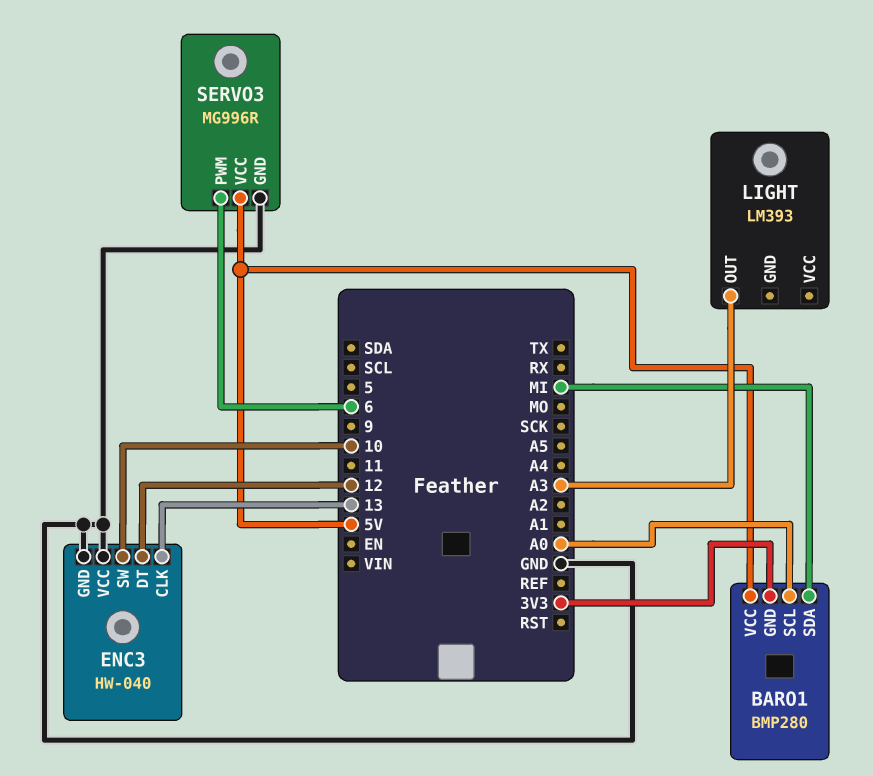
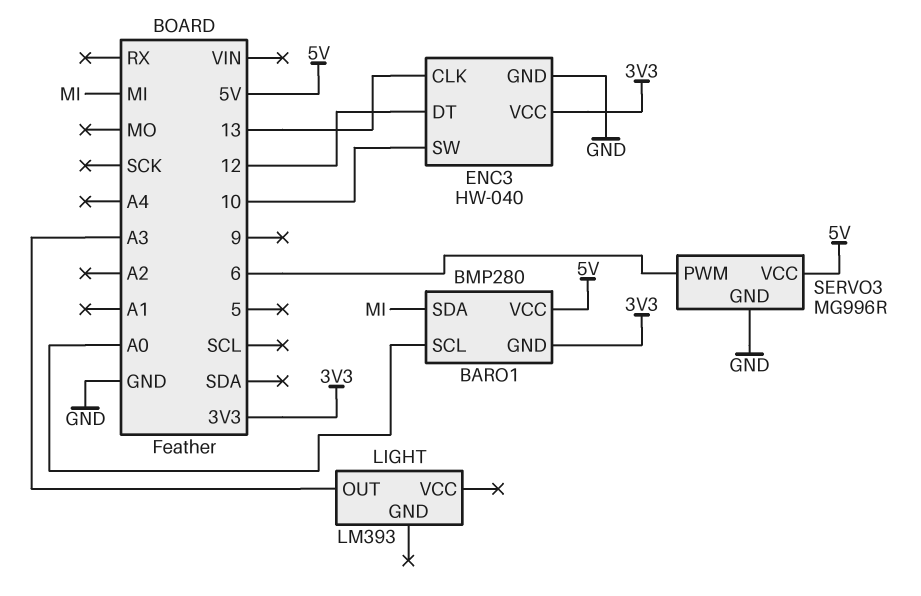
ENC3 pin VCC: GND -> 3V3

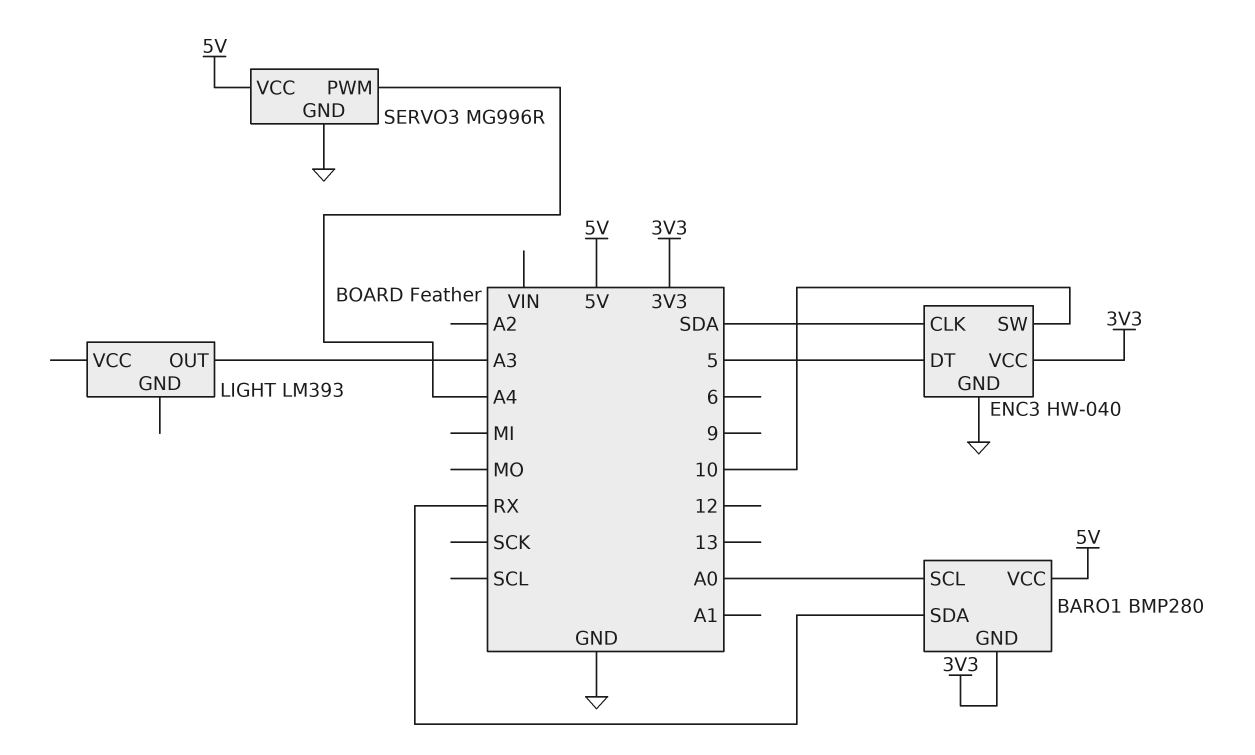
BARO1 pin SDA: MI -> RX
ENC3 pin CLK: 13 -> SDA
ENC3 pin DT: 12 -> 5
SERVO3 pin PWM: 6 -> A4

